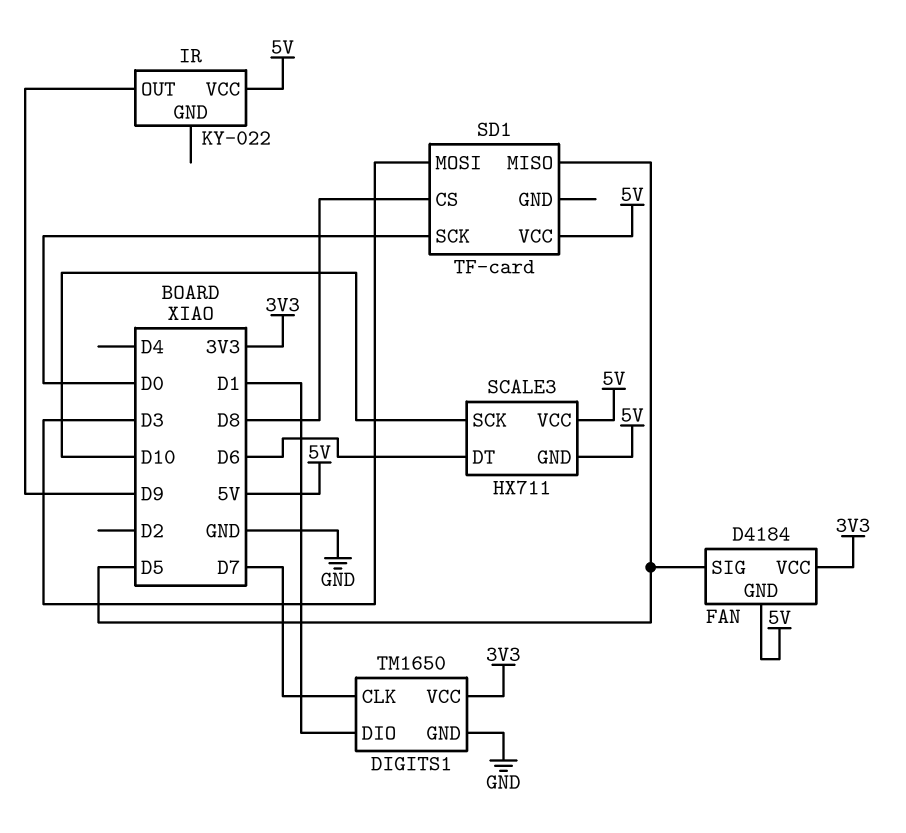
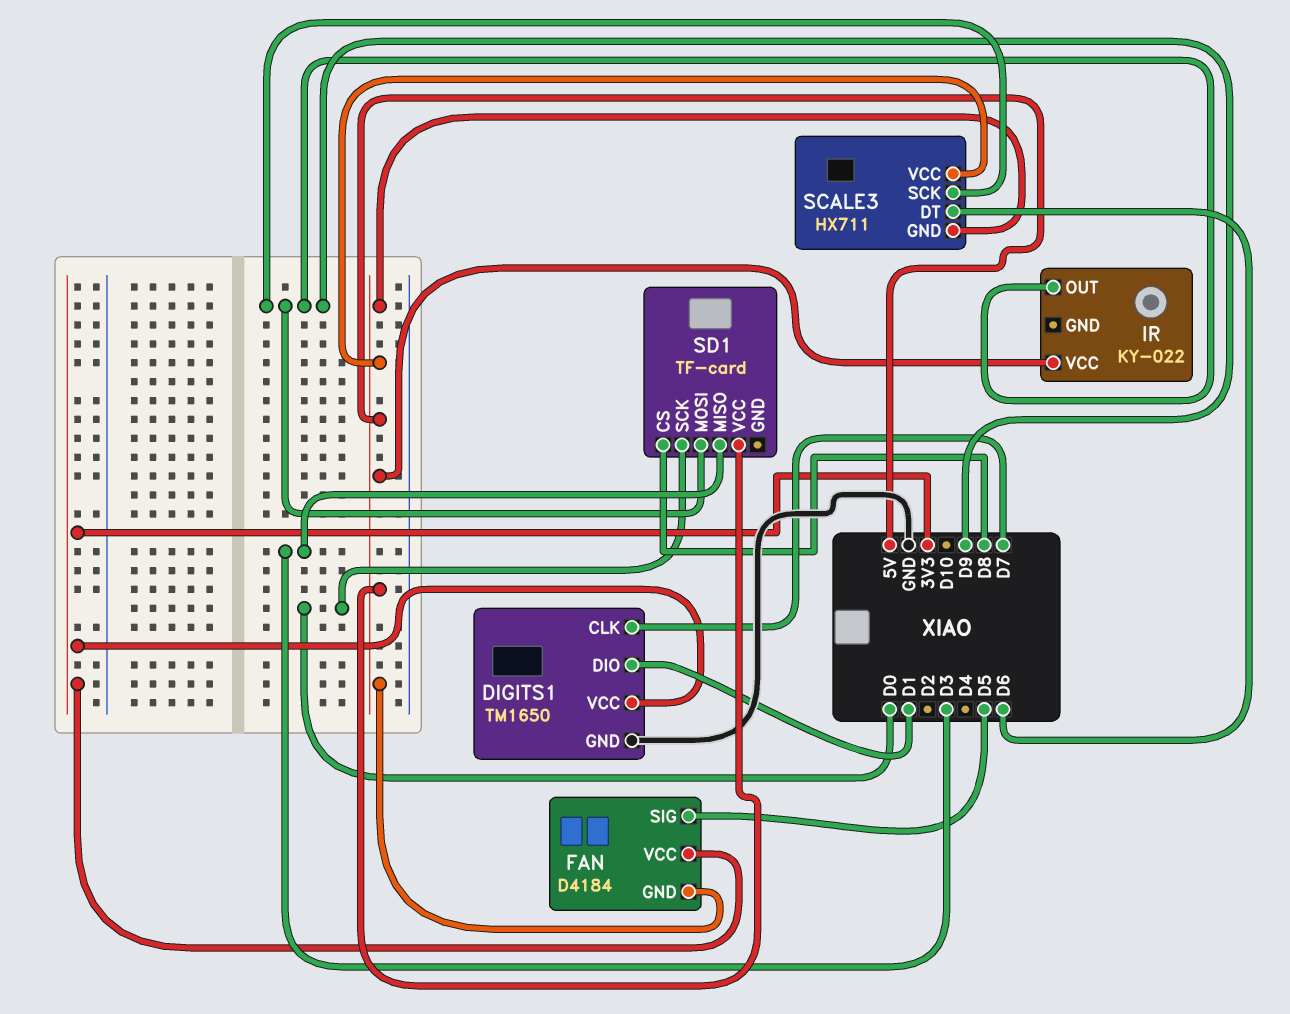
SCALE3 pin SCK: D10 -> D9
SD1 pin MISO: D5 -> D3
SD1 pin MOSI: D3 -> D9

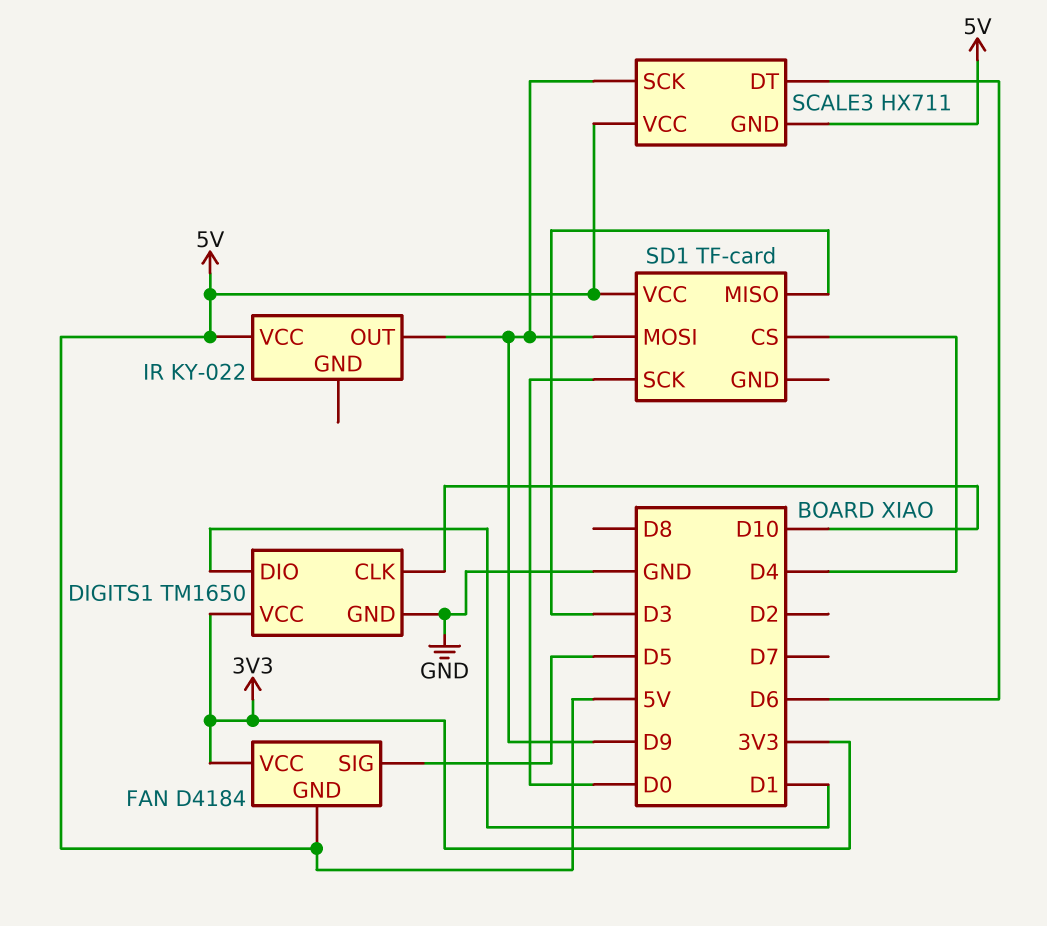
DIGITS1 pin CLK: D7 -> D10
SD1 pin CS: D8 -> D4

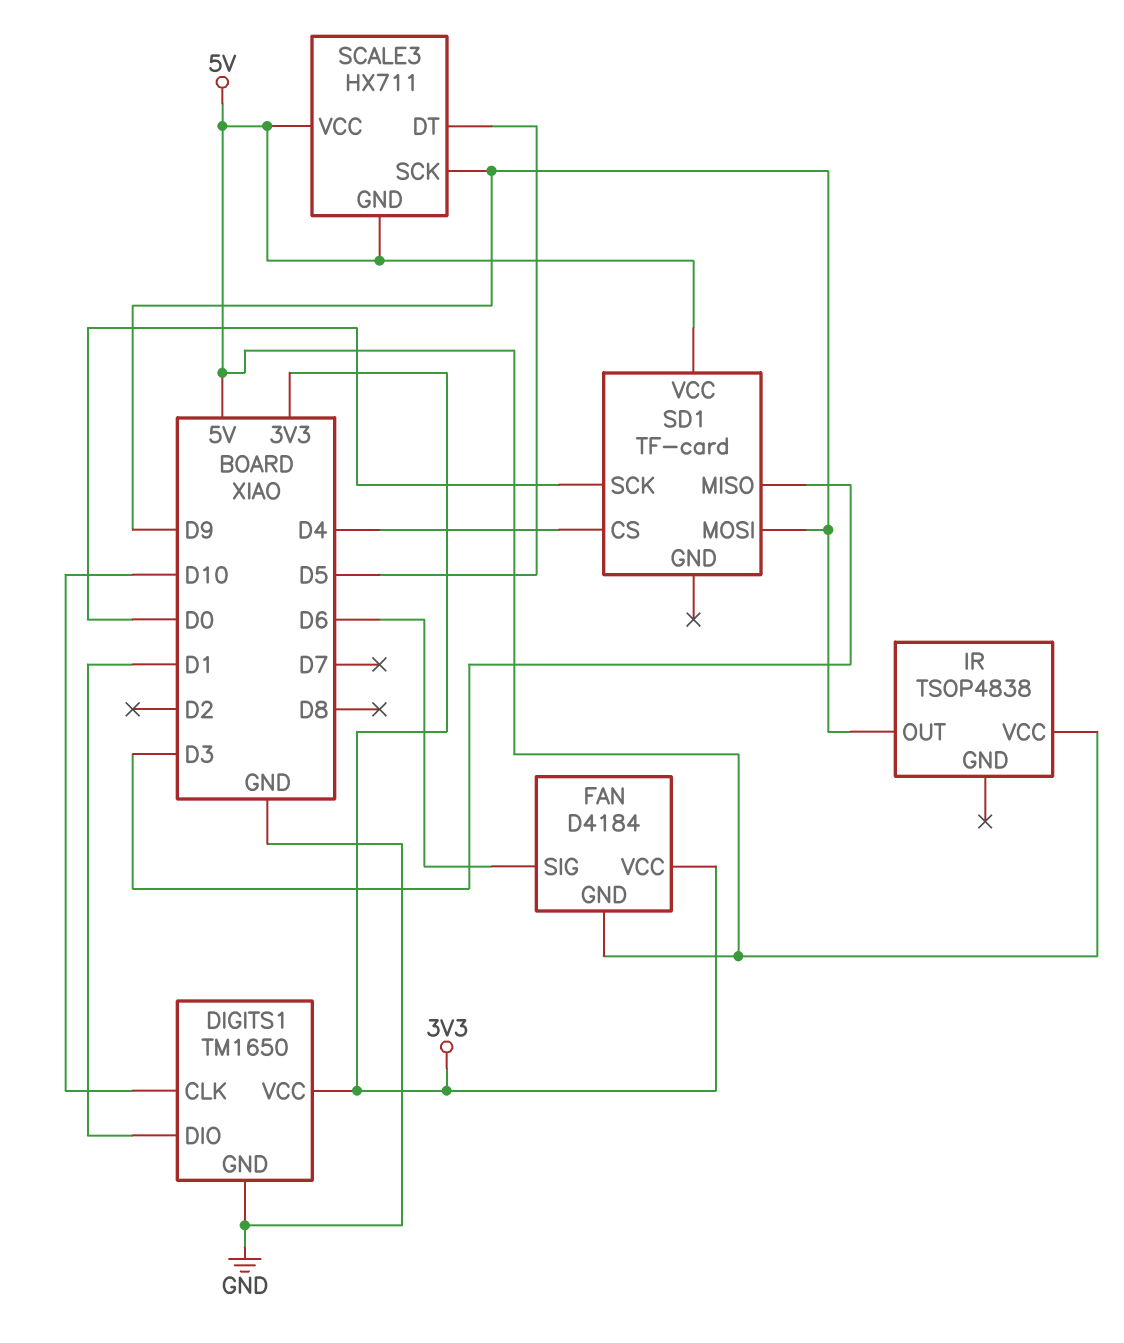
FAN pin SIG: D5 -> D6
IR: KY-022 -> TSOP4838
SCALE3 pin DT: D6 -> D5

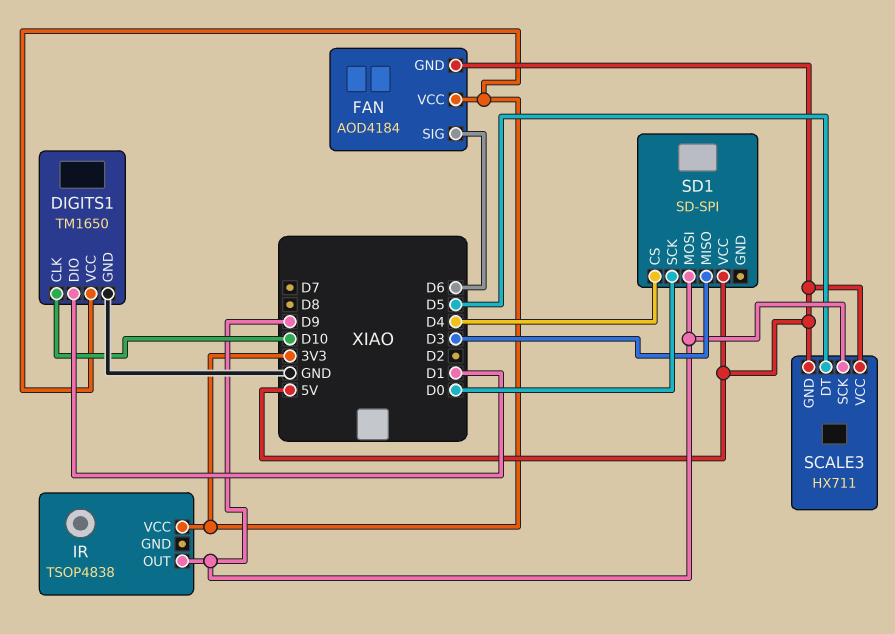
FAN: D4184 -> AOD4184
IR pin VCC: 5V -> 3V3
SD1: TF-card -> SD-SPI

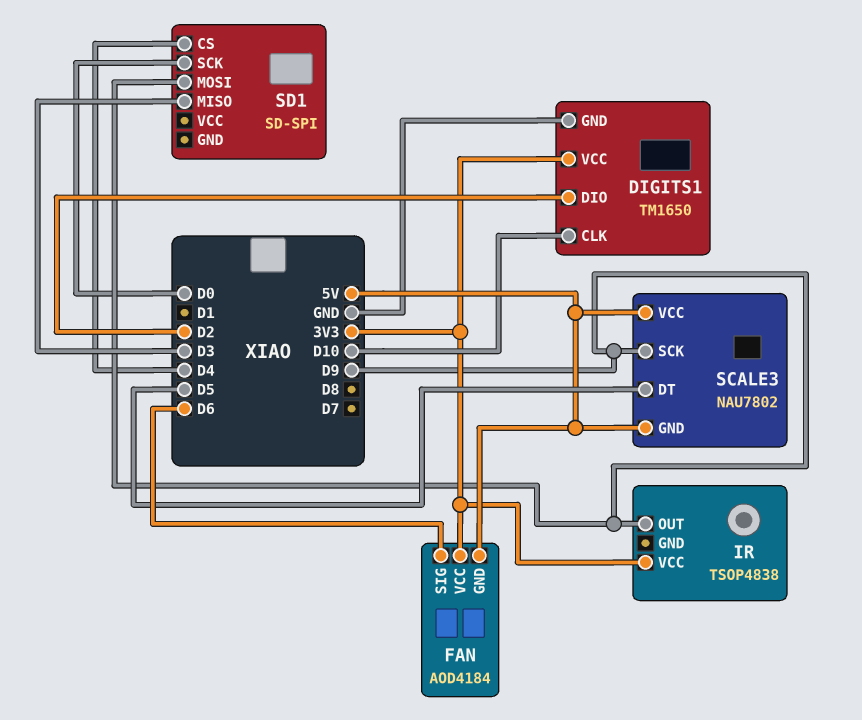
DIGITS1 pin DIO: D1 -> D2
SCALE3: HX711 -> NAU7802
SD1 pin VCC: 5V -> none

